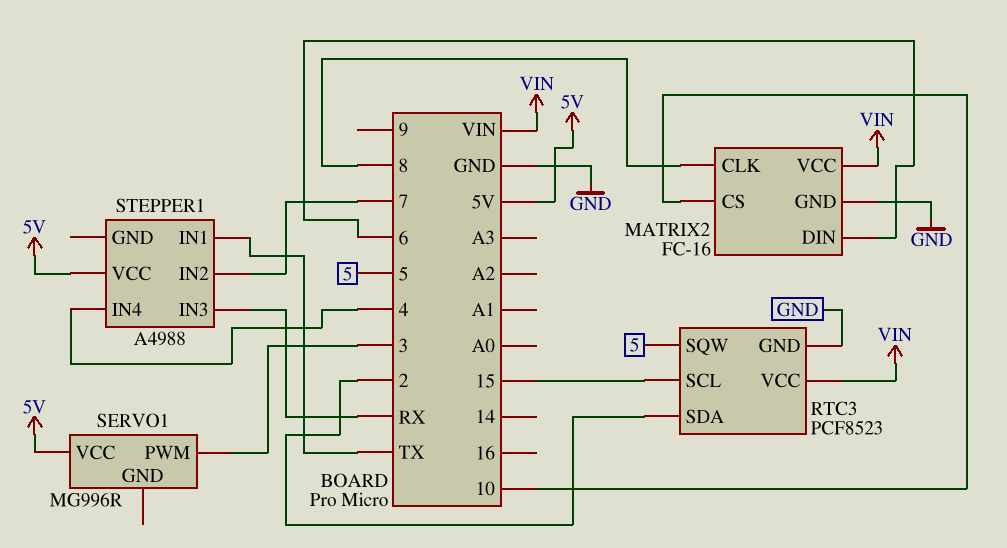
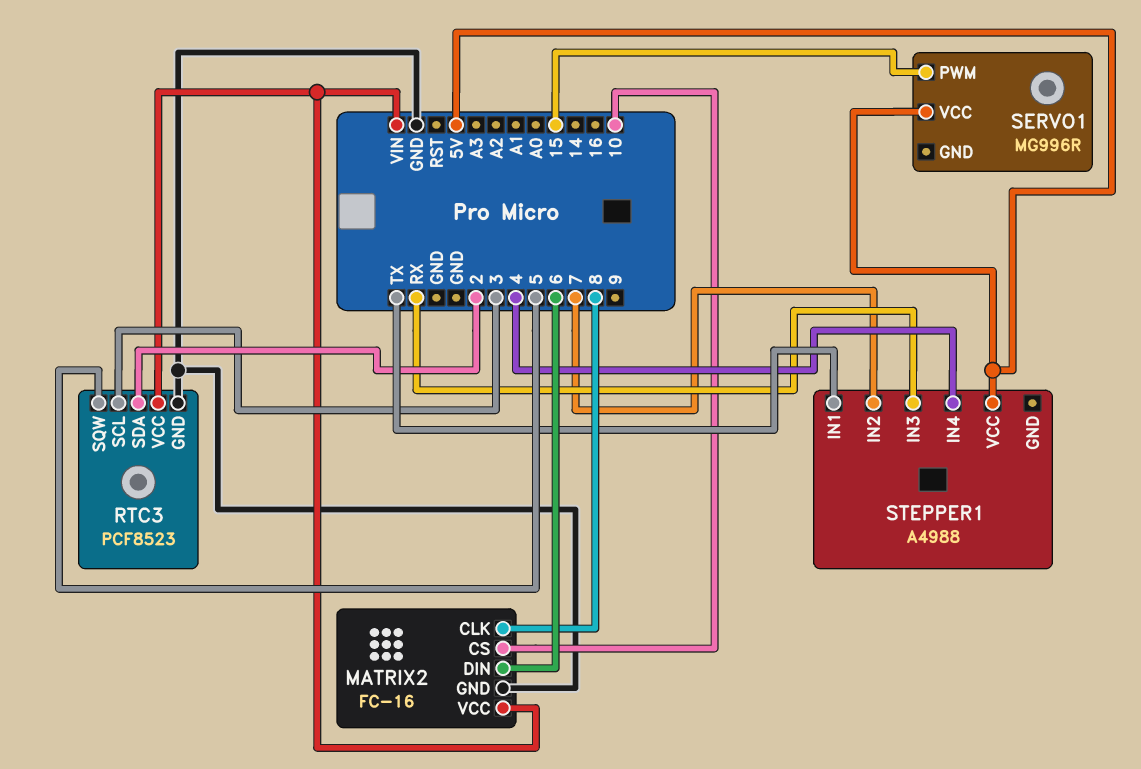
RTC3 pin SCL: 15 -> 3
SERVO1 pin PWM: 3 -> 15

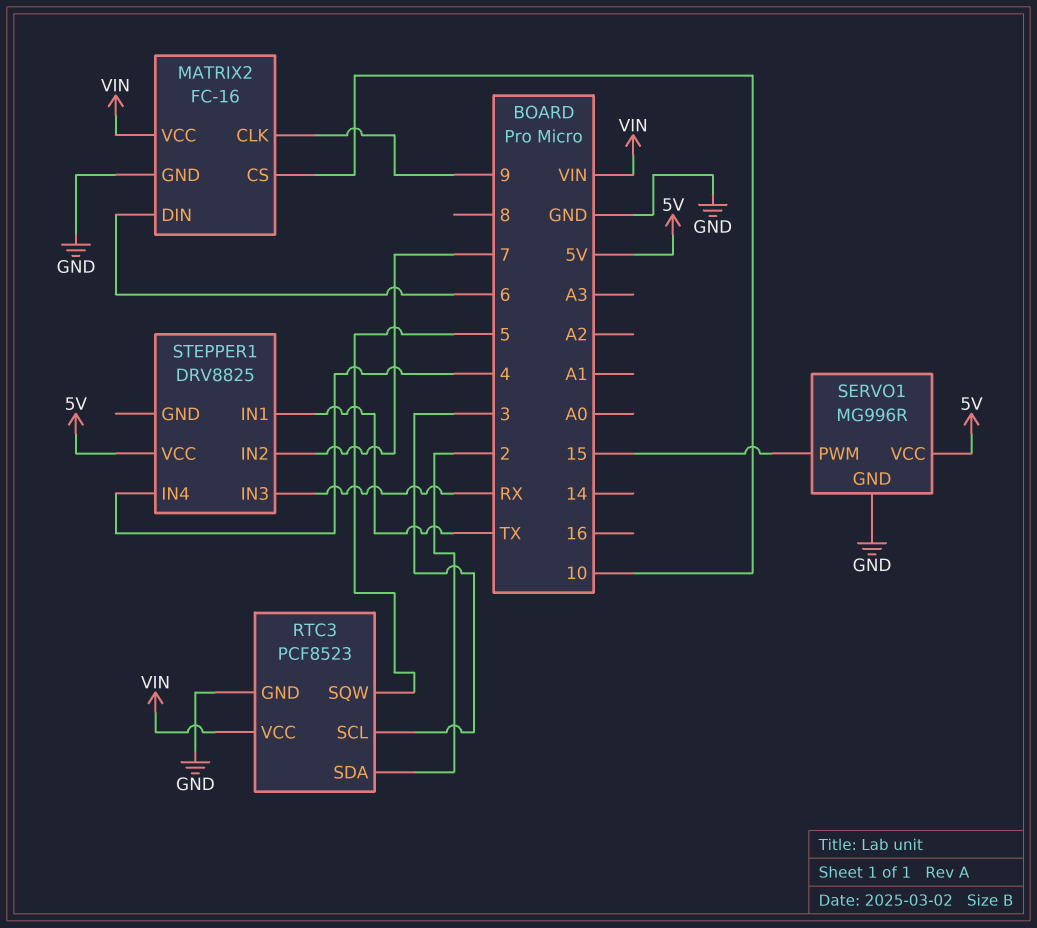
MATRIX2 pin CLK: 8 -> 9
SERVO1 pin GND: none -> GND
STEPPER1: A4988 -> DRV8825

